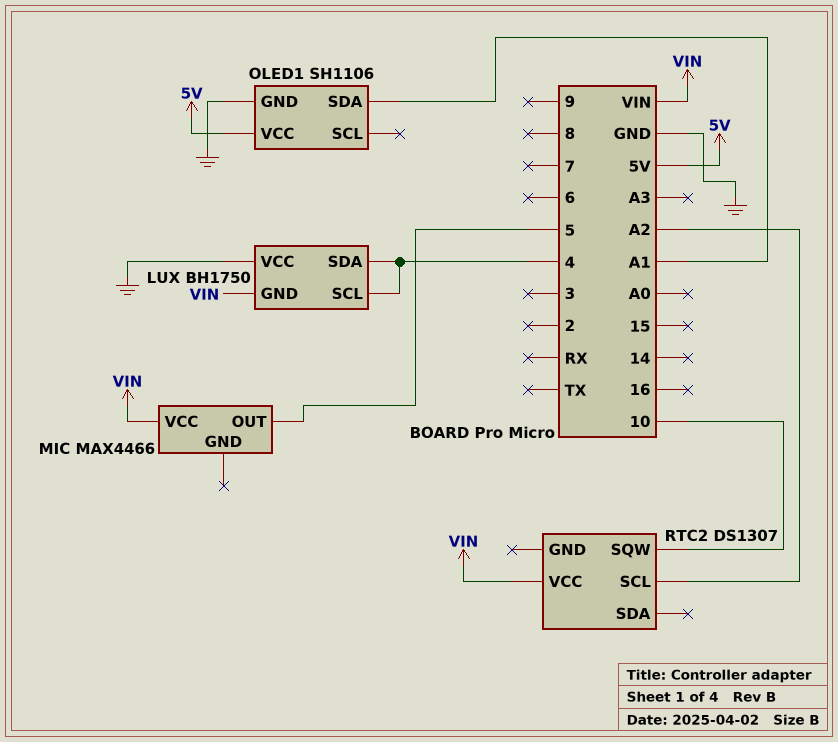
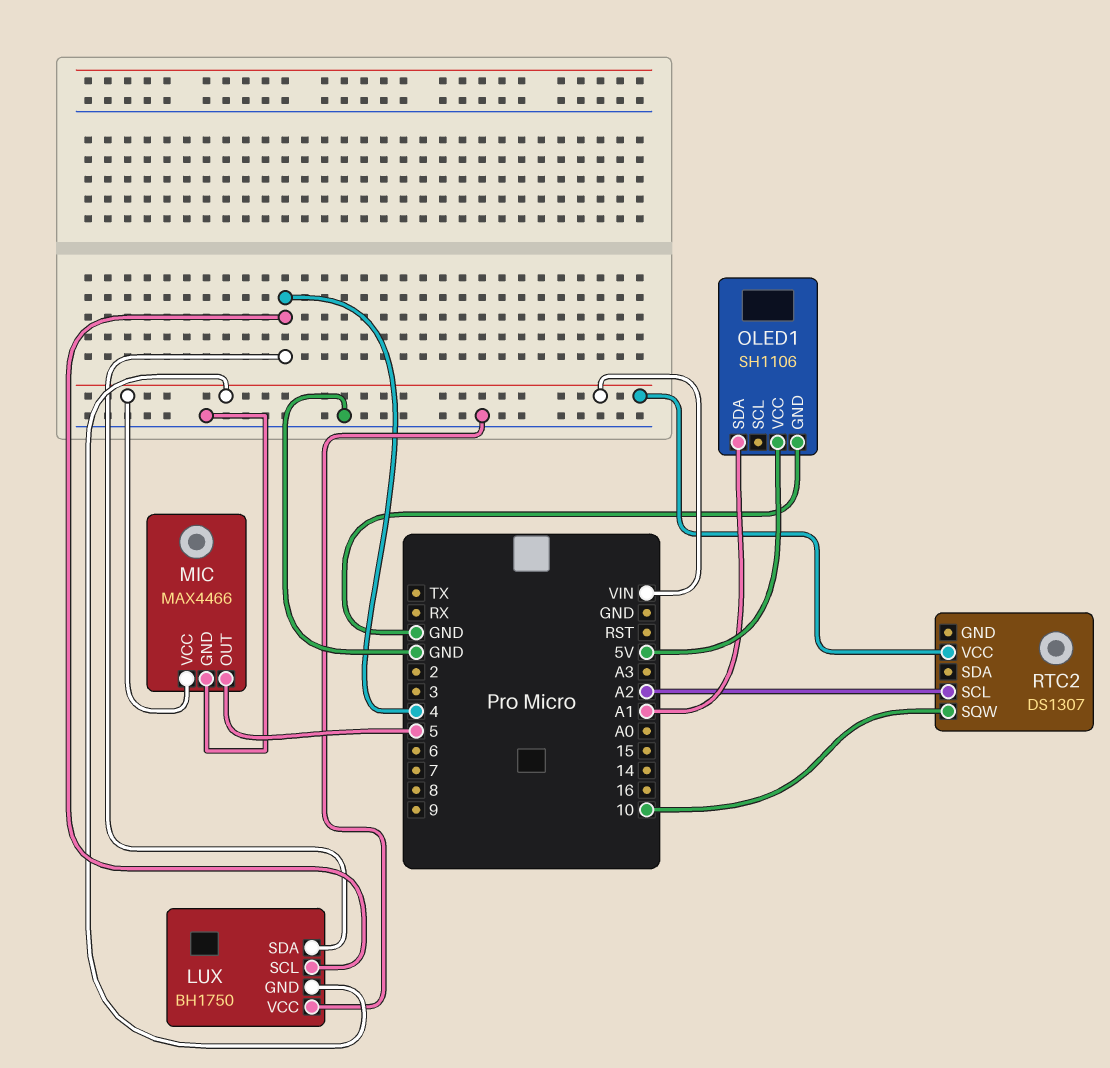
MIC pin GND: none -> GND

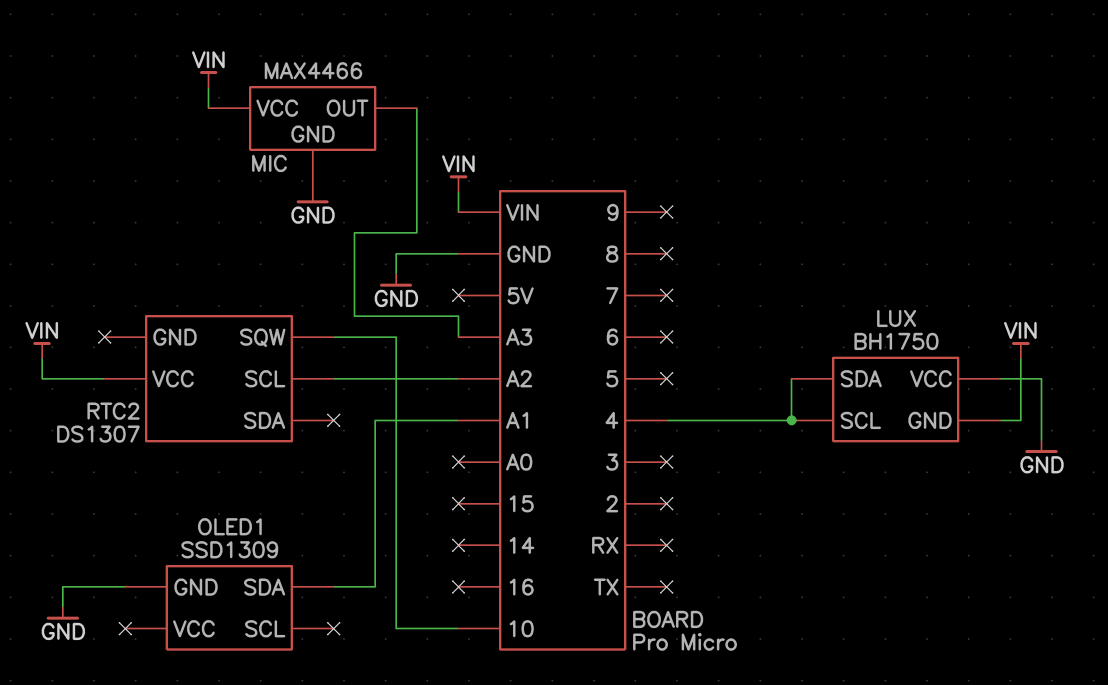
MIC pin OUT: 5 -> A3
OLED1: SH1106 -> SSD1309
OLED1 pin VCC: 5V -> none

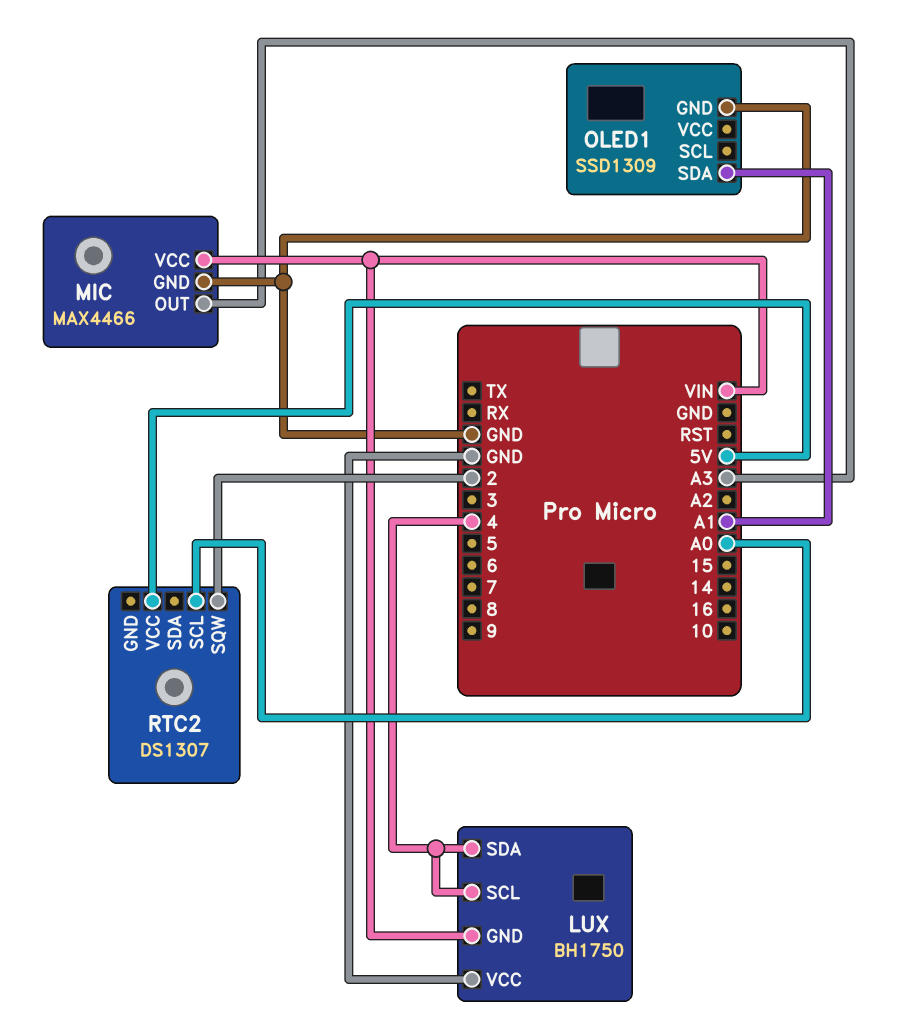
RTC2 pin SCL: A2 -> A0
RTC2 pin SQW: 10 -> 2
RTC2 pin VCC: VIN -> 5V

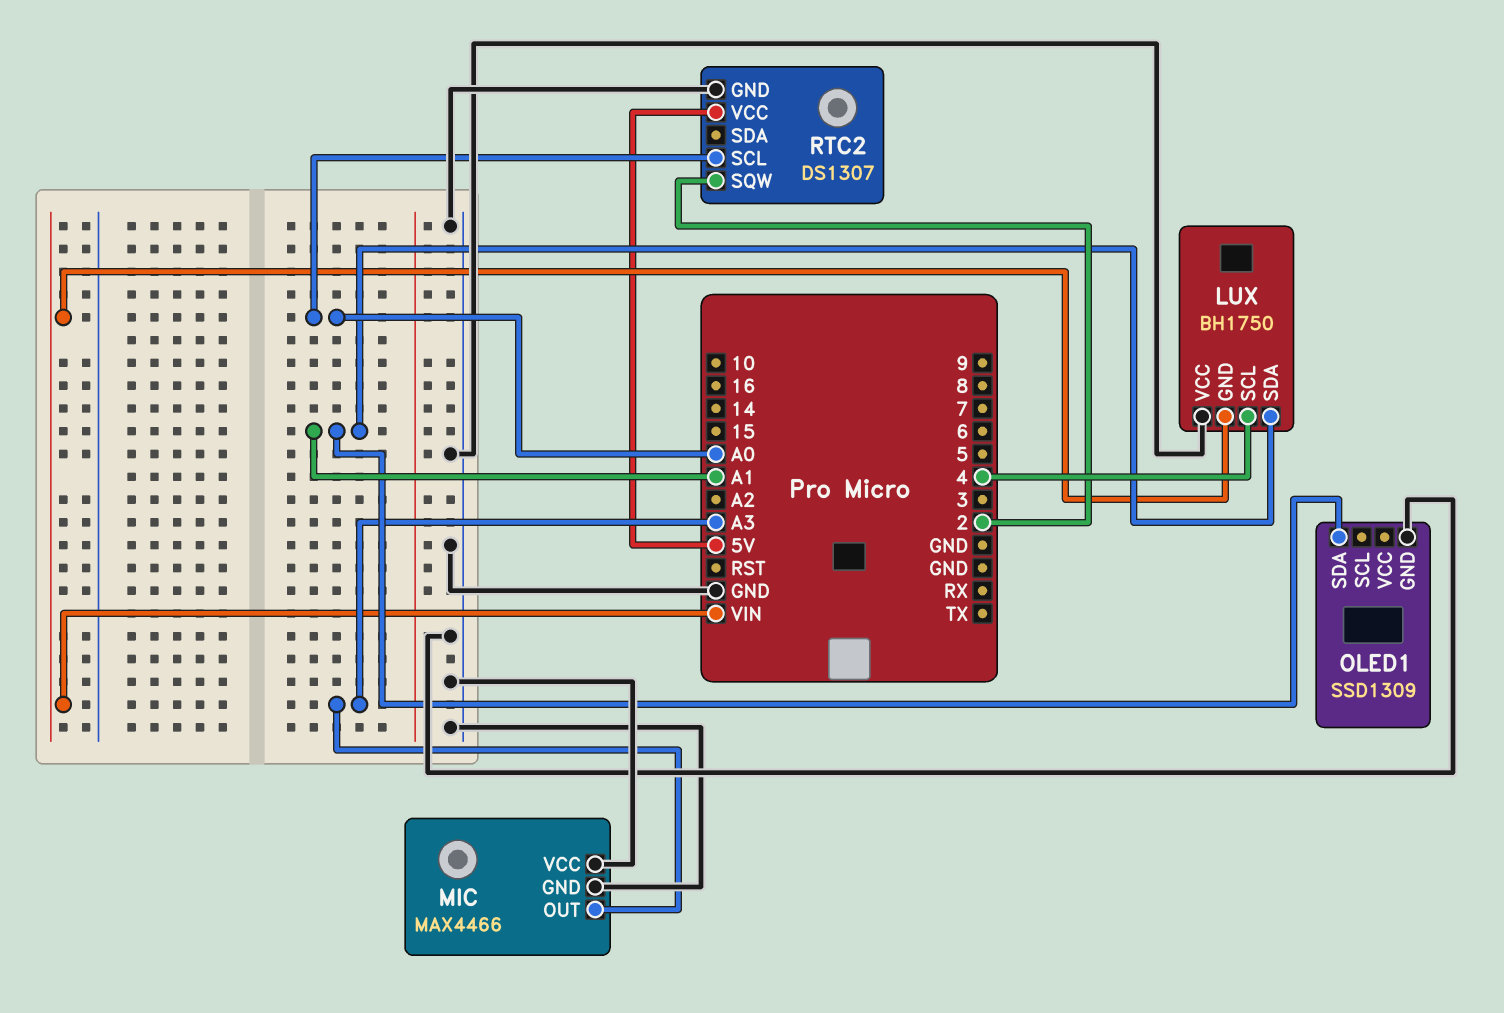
LUX pin SDA: 4 -> A1
MIC pin VCC: VIN -> GND
RTC2 pin GND: none -> GND

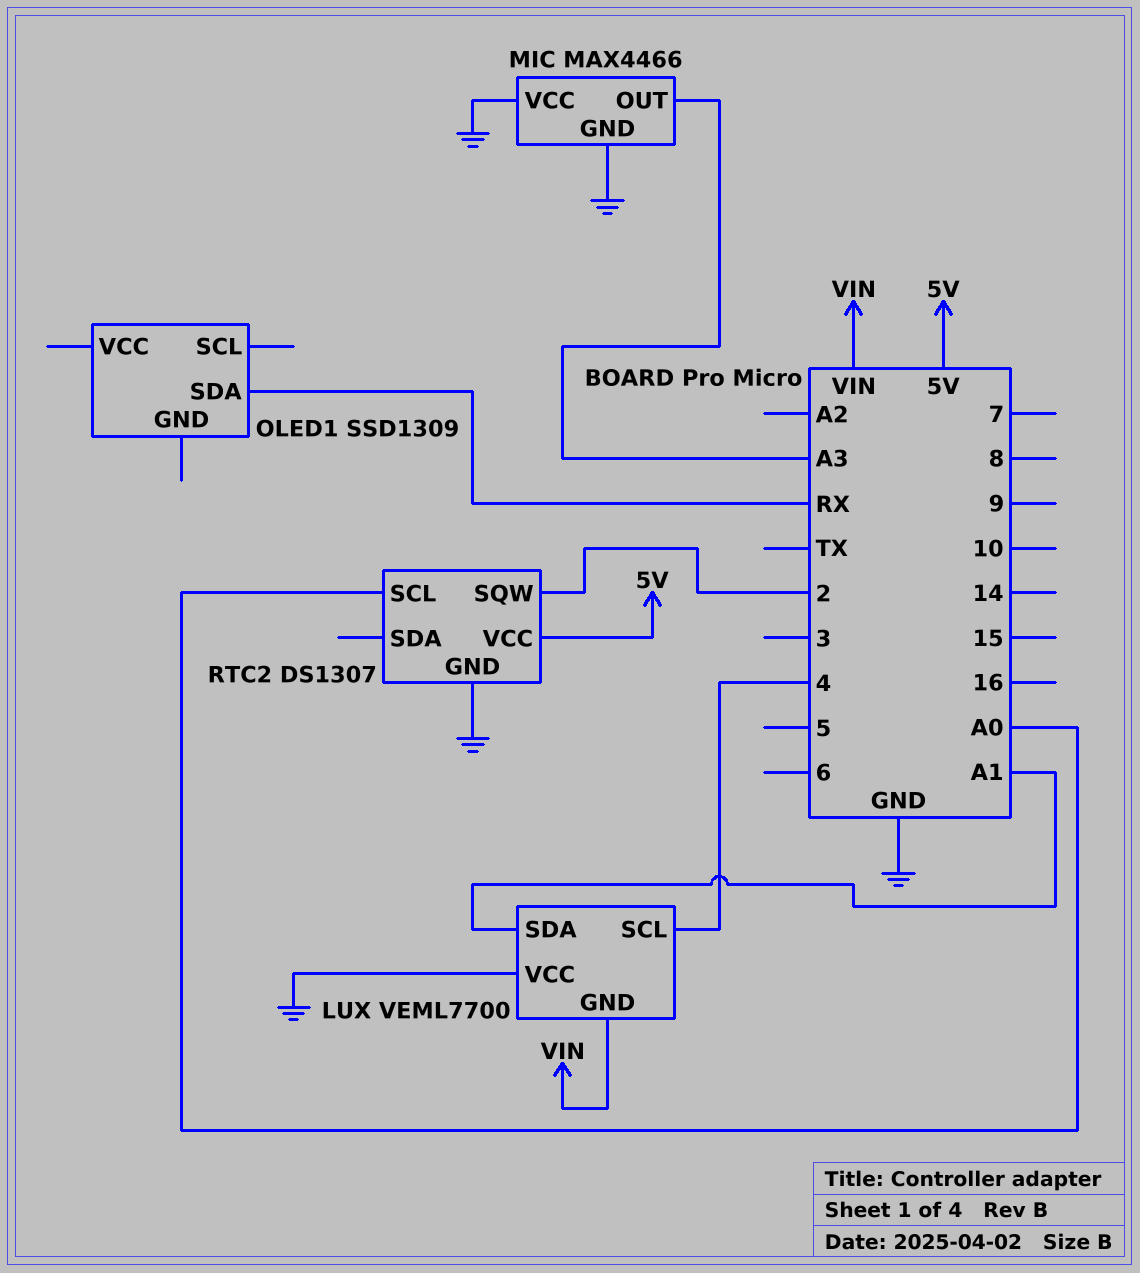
LUX: BH1750 -> VEML7700
OLED1 pin GND: GND -> none
OLED1 pin SDA: A1 -> RX

